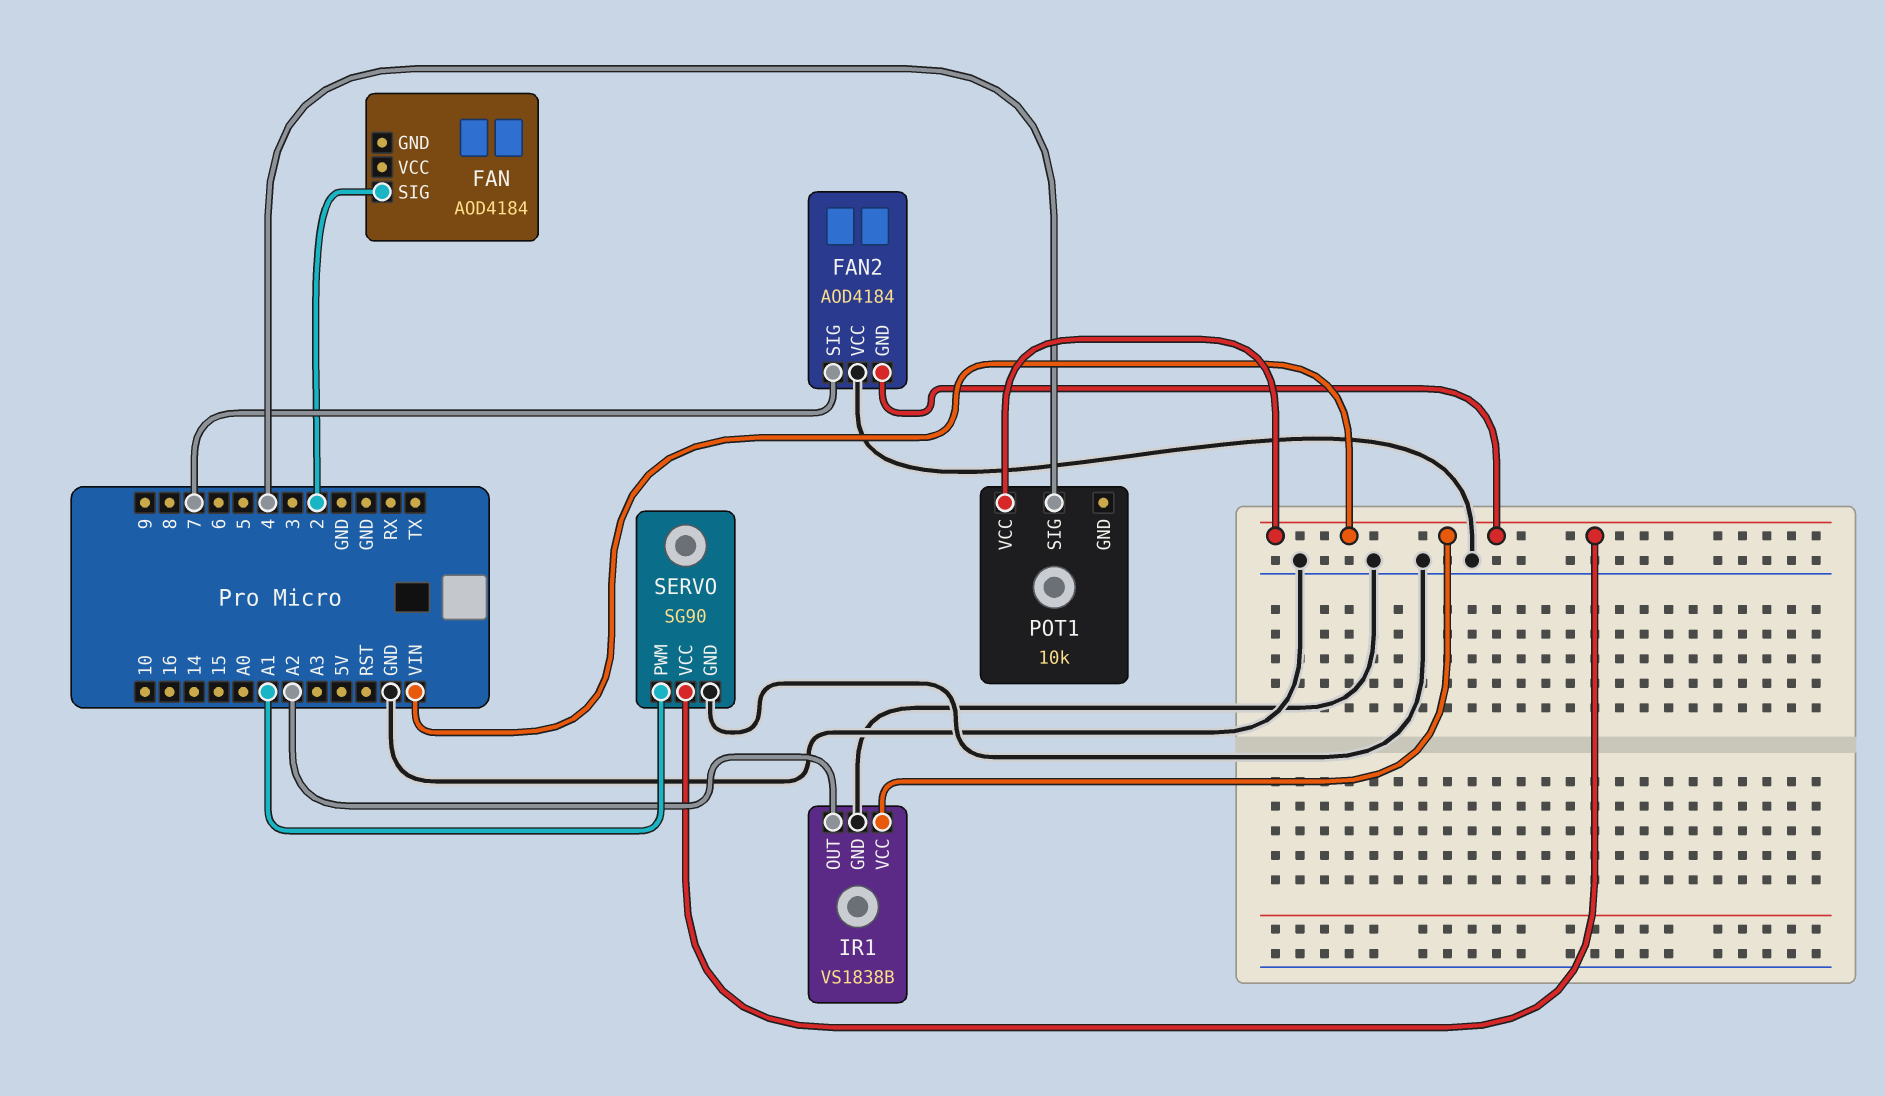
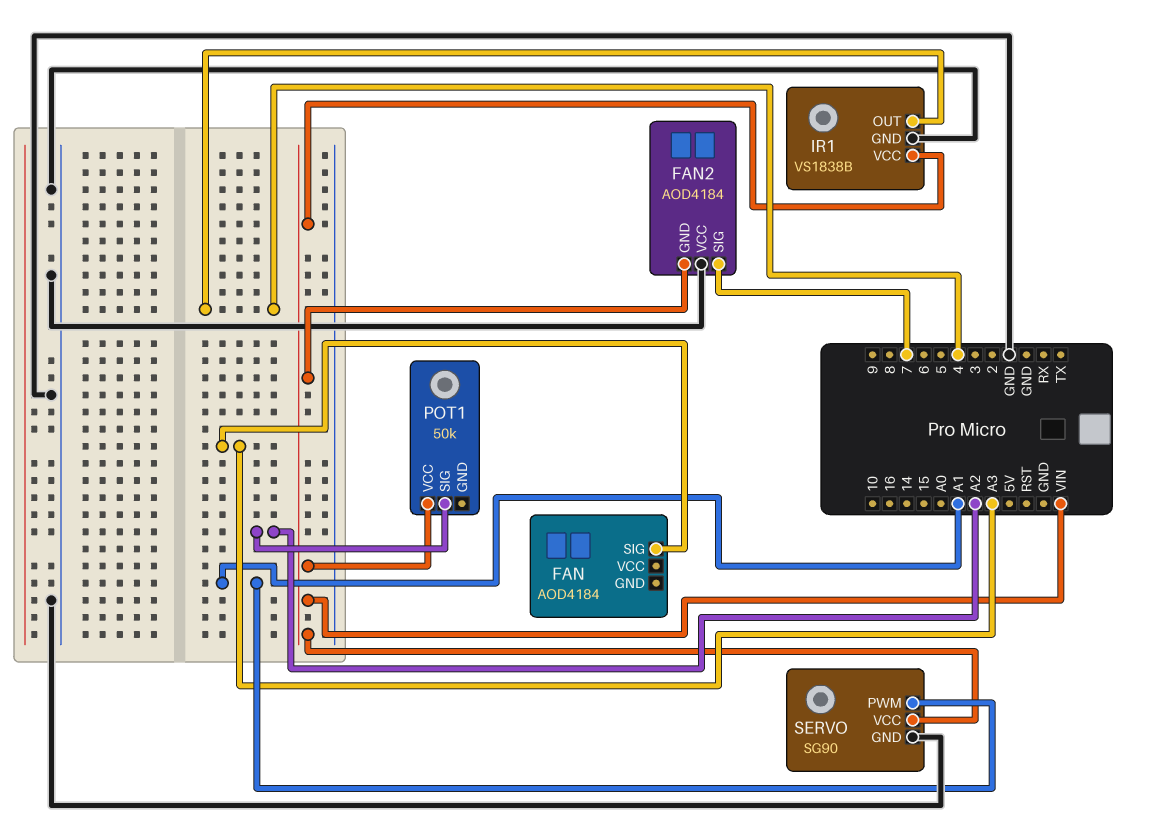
FAN pin SIG: 2 -> A3
IR1 pin OUT: A2 -> 4
POT1: 10k -> 50k
POT1 pin SIG: 4 -> A2

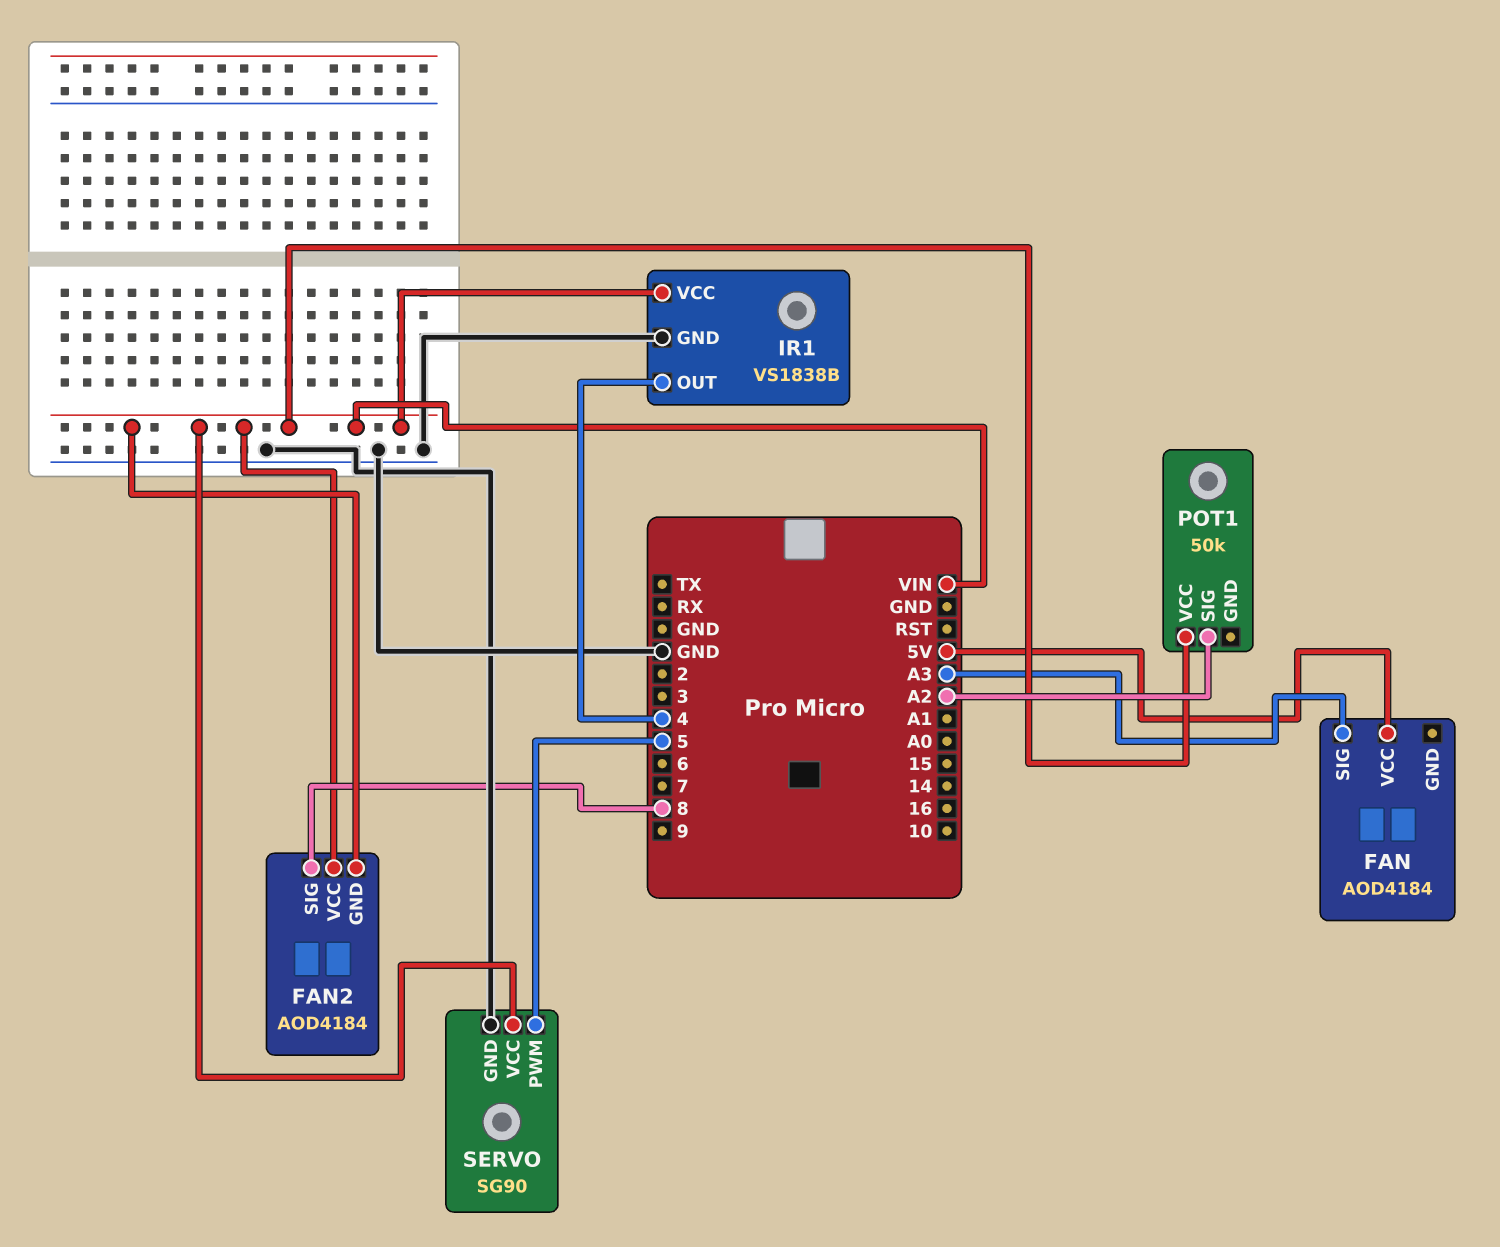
FAN pin VCC: none -> 5V
FAN2 pin SIG: 7 -> 8
FAN2 pin VCC: GND -> VIN
SERVO pin PWM: A1 -> 5

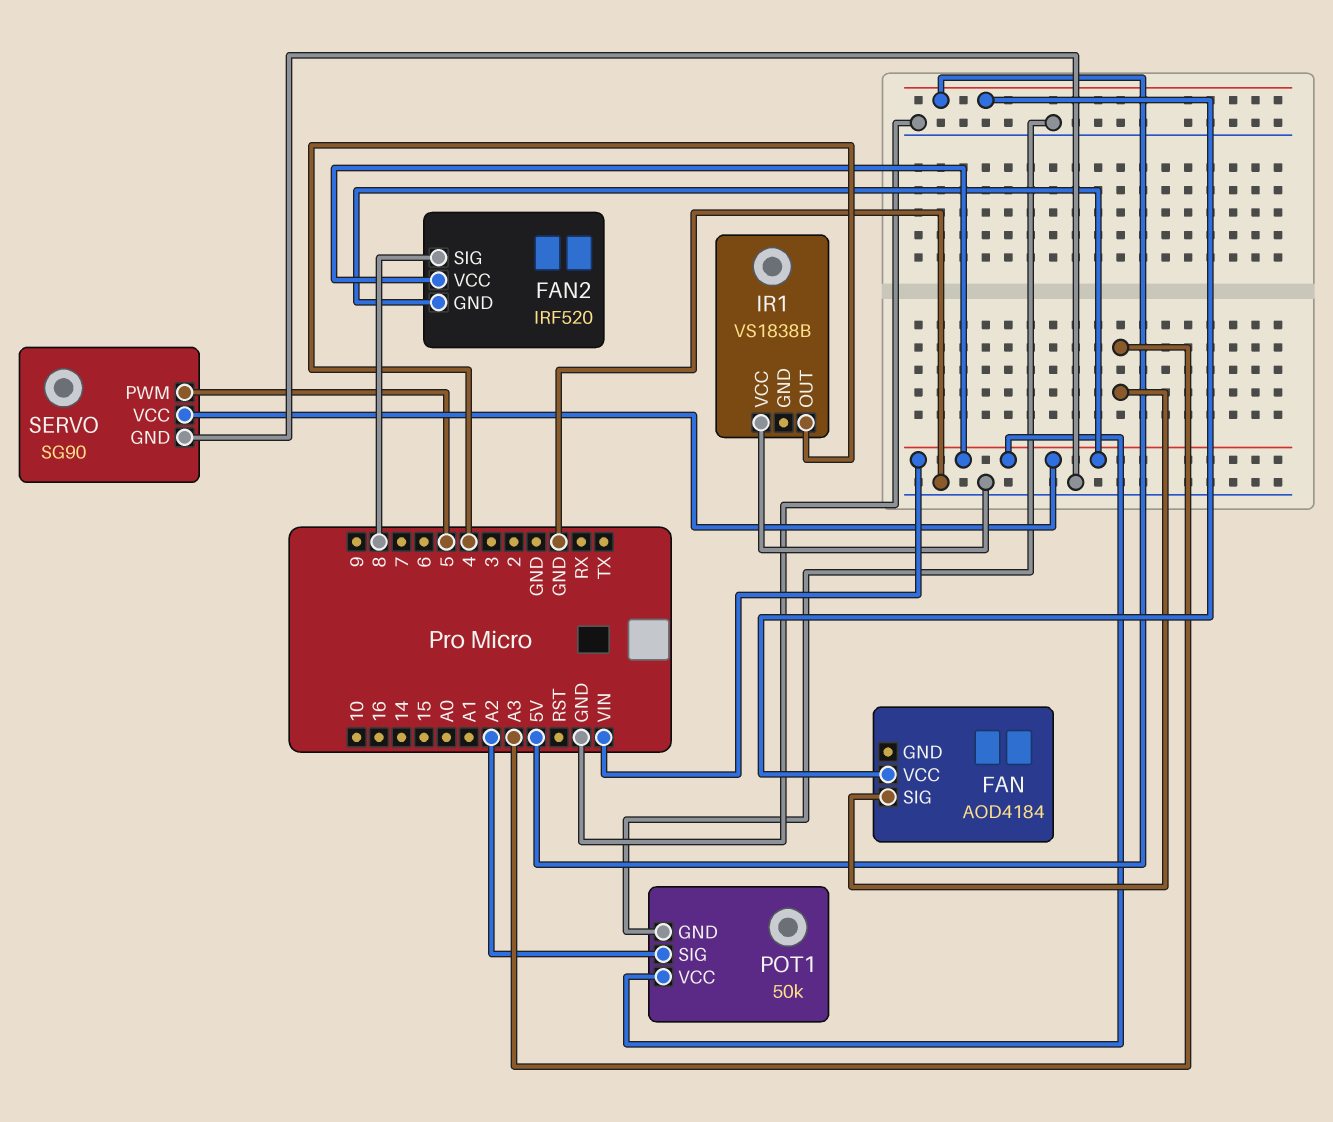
FAN2: AOD4184 -> IRF520
IR1 pin GND: GND -> none
IR1 pin VCC: VIN -> GND
POT1 pin GND: none -> GND

